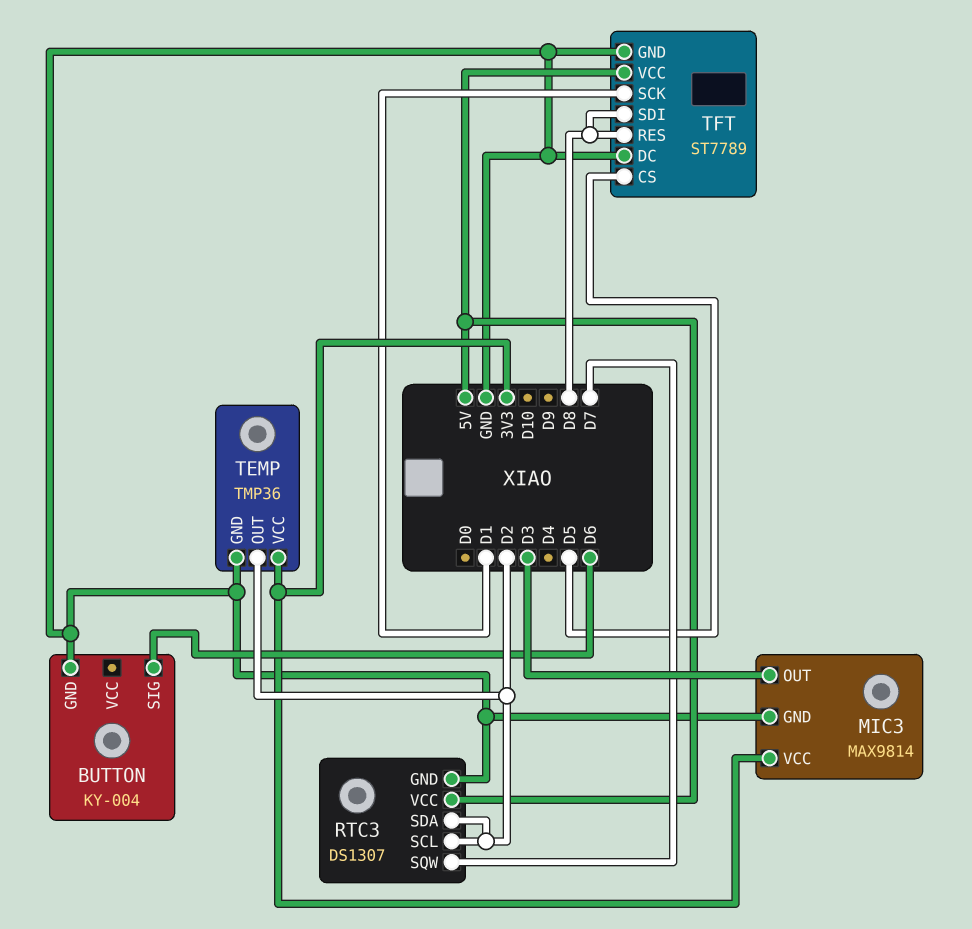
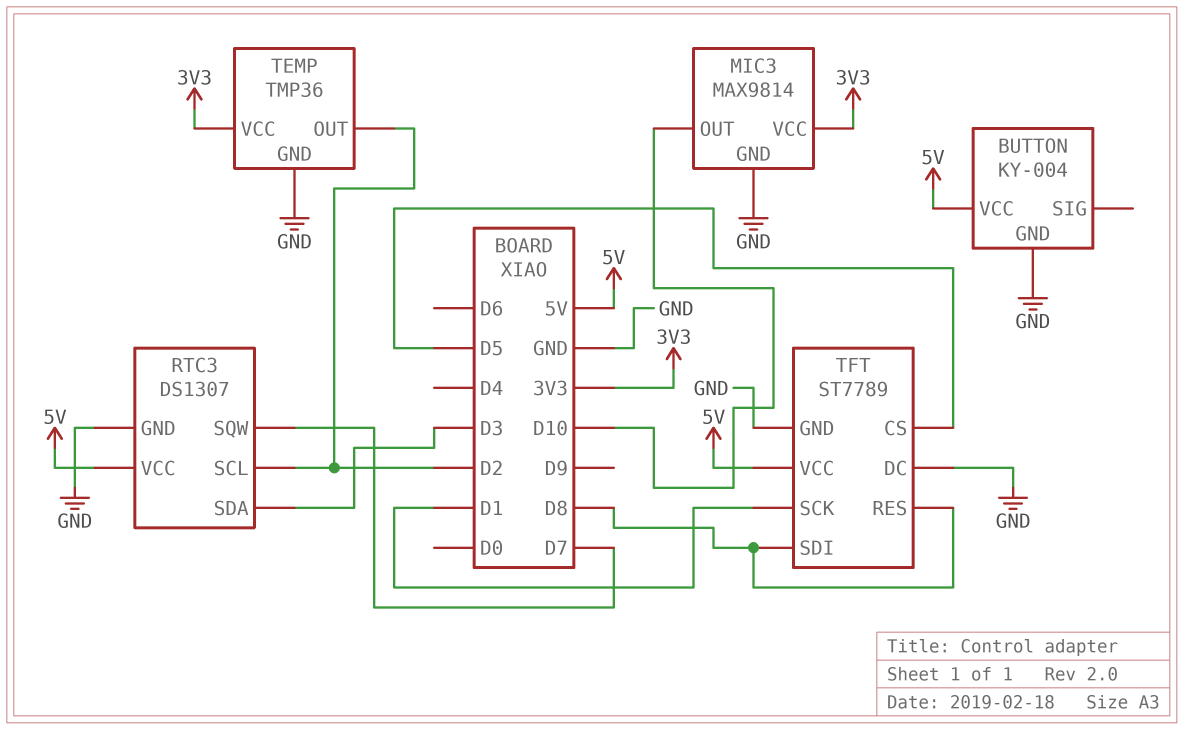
BUTTON pin SIG: D6 -> none
BUTTON pin VCC: none -> 5V
MIC3 pin OUT: D3 -> D10
RTC3 pin SDA: D2 -> D3

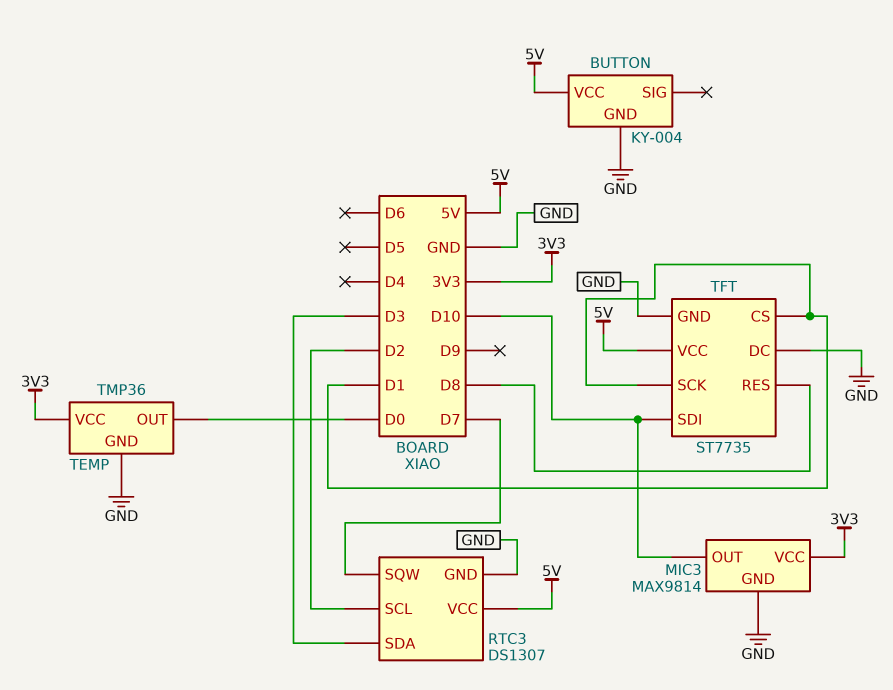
TEMP pin OUT: D2 -> D0
TFT: ST7789 -> ST7735
TFT pin CS: D5 -> D1
TFT pin SDI: D8 -> D10

